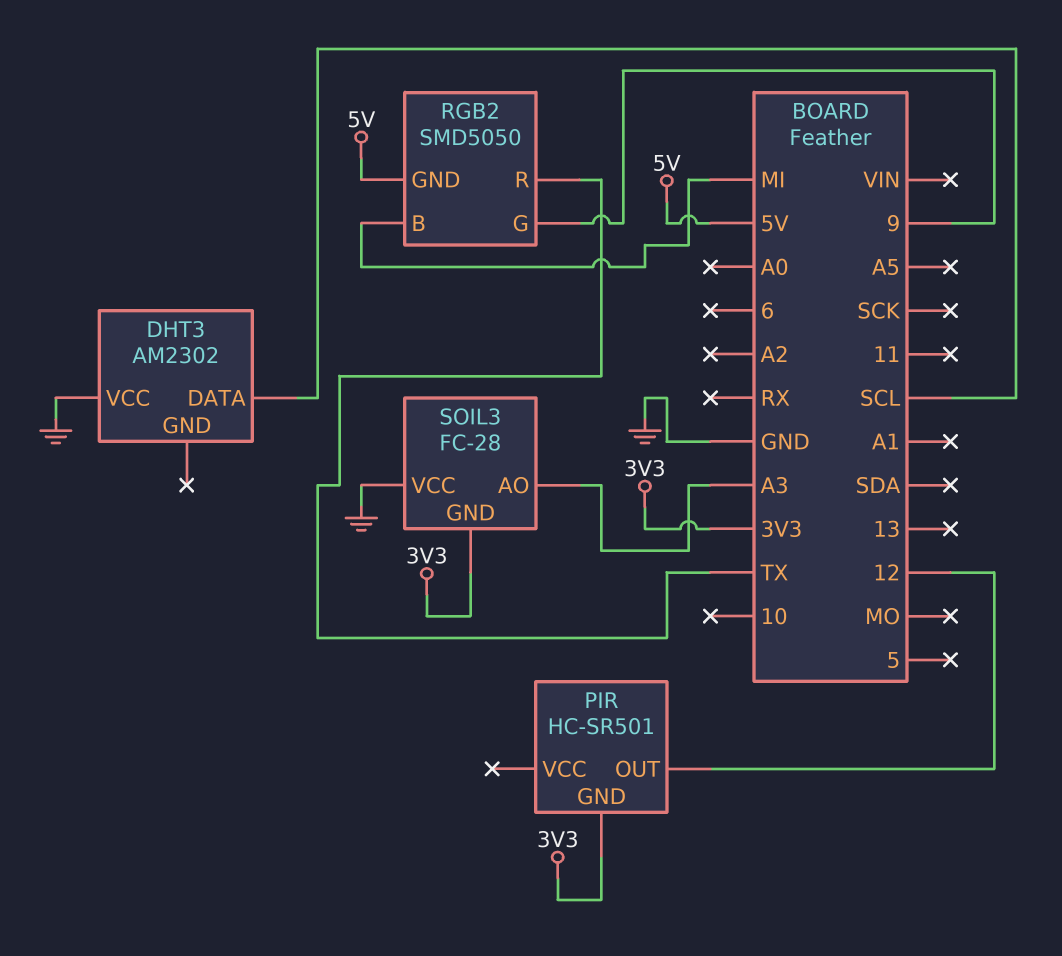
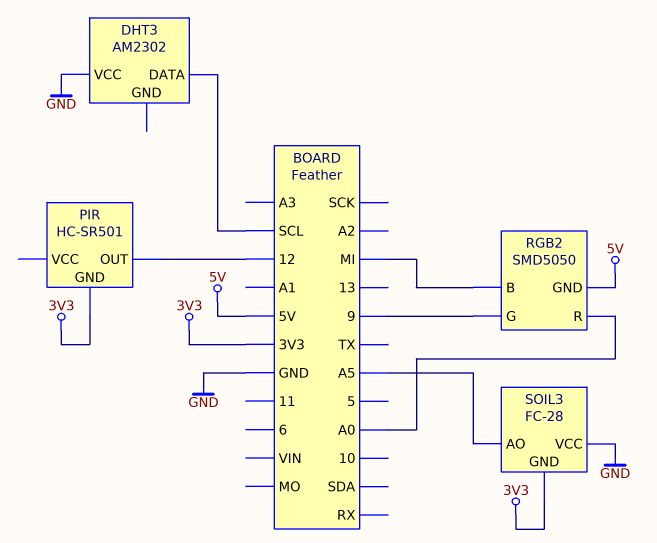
RGB2 pin R: TX -> A0
SOIL3 pin AO: A3 -> A5

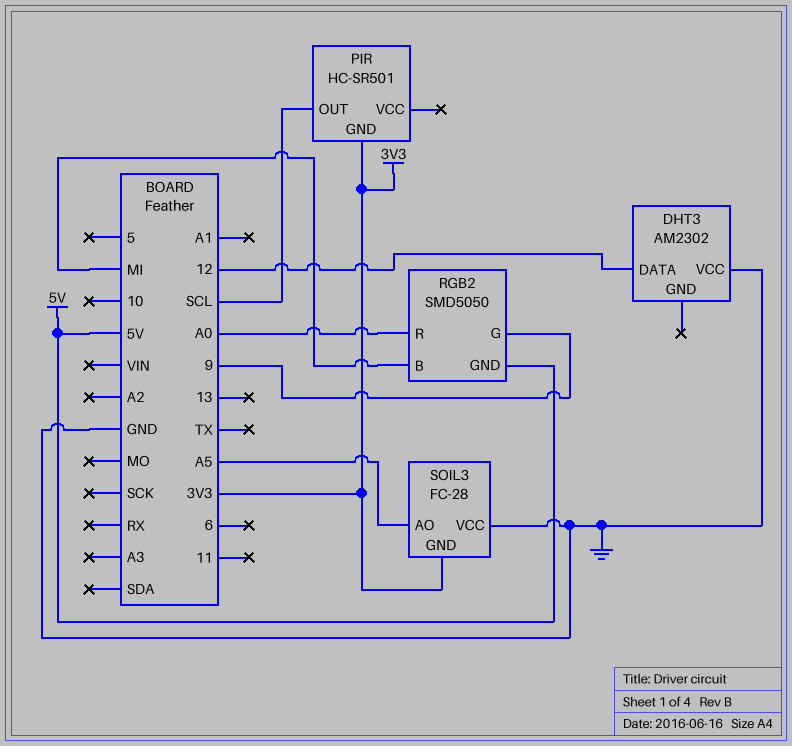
DHT3 pin DATA: SCL -> 12
PIR pin OUT: 12 -> SCL

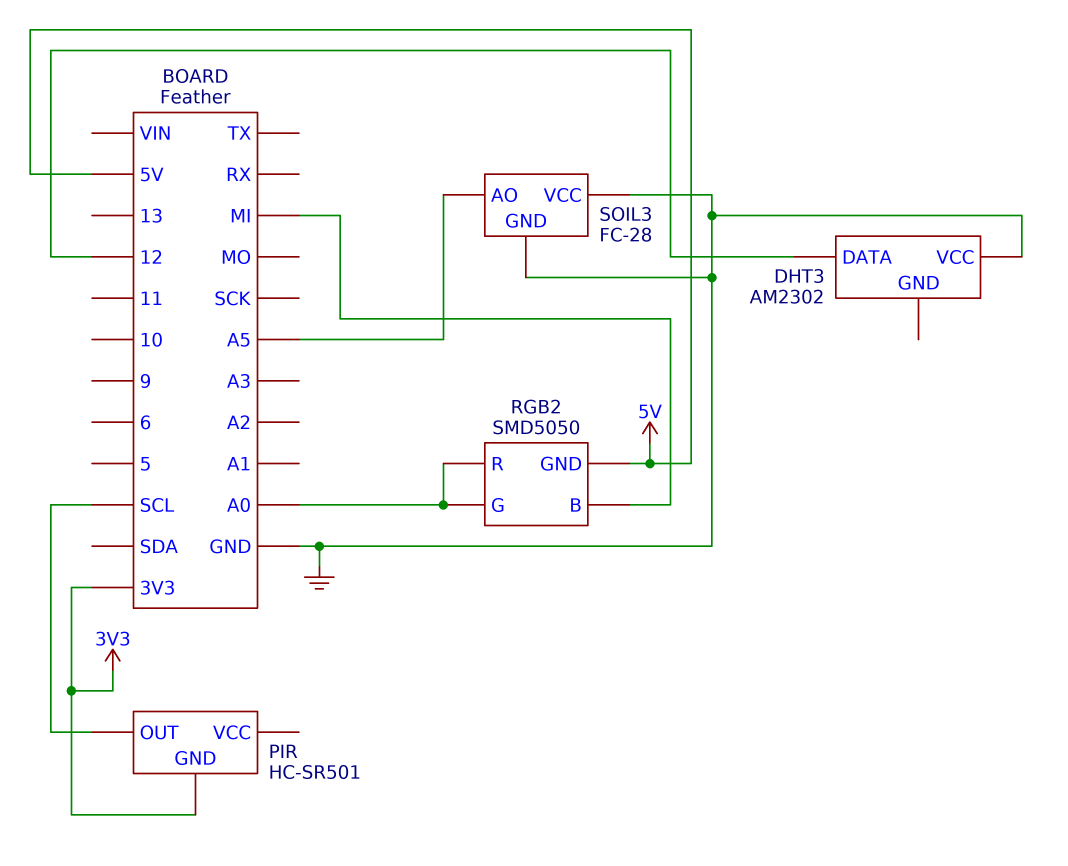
RGB2 pin G: 9 -> A0
SOIL3 pin GND: 3V3 -> GND

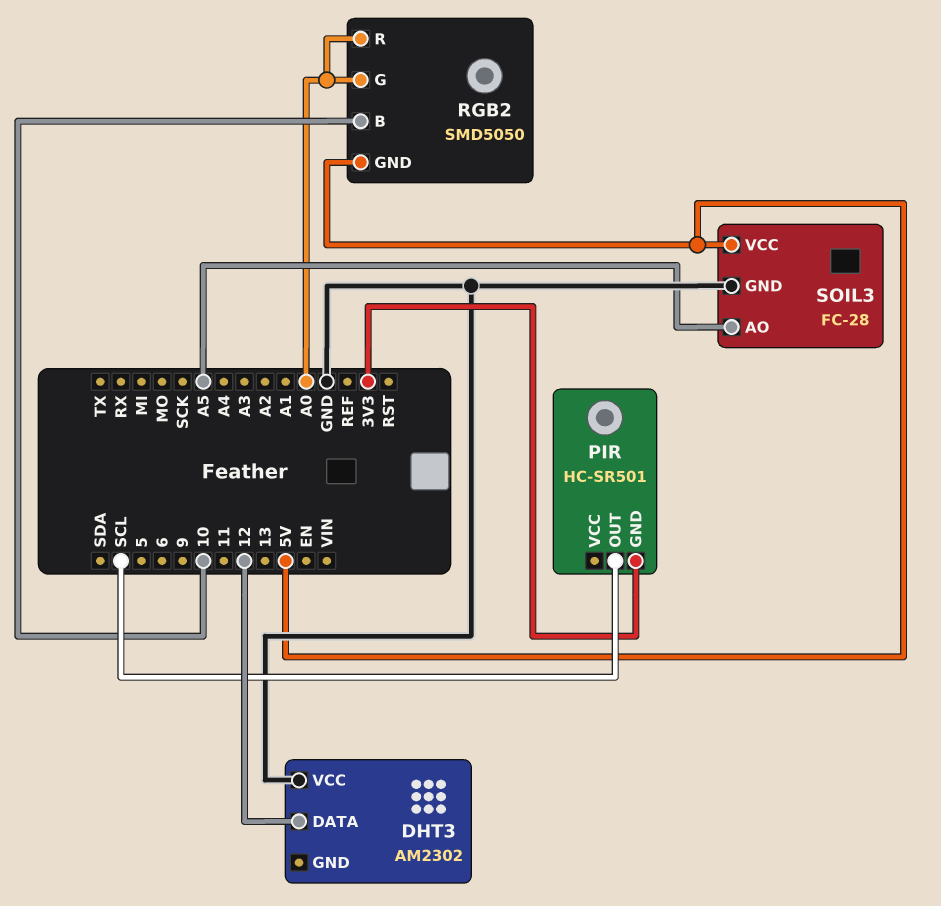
RGB2 pin B: MI -> 10
SOIL3 pin VCC: GND -> 5V

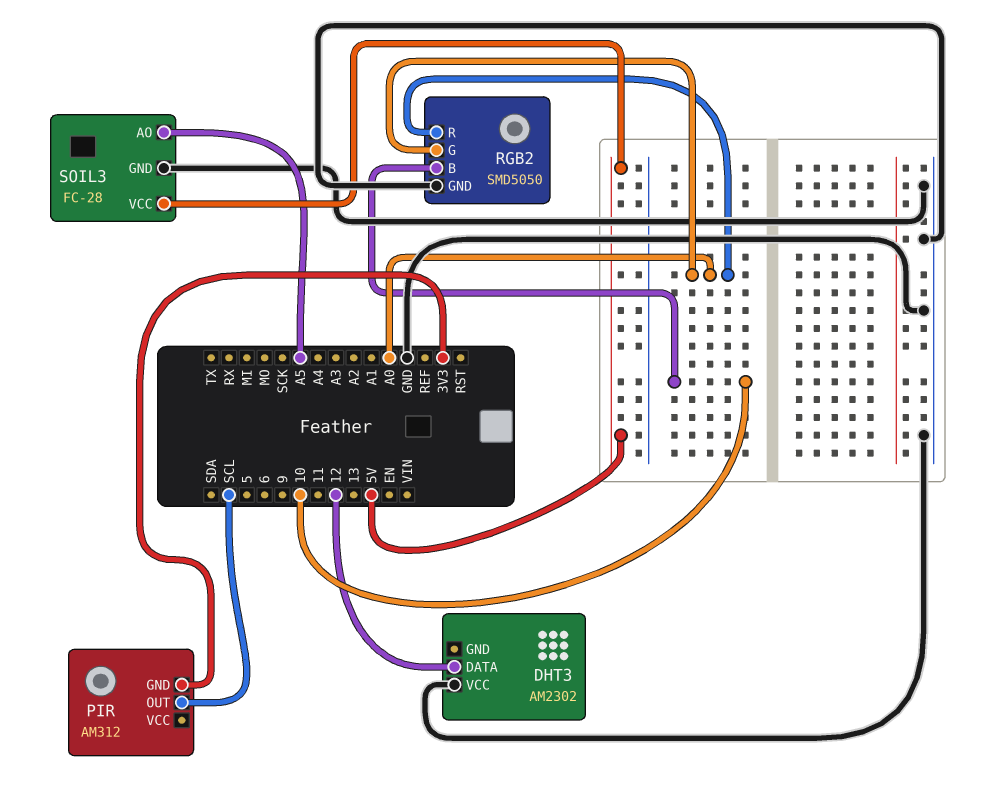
PIR: HC-SR501 -> AM312
RGB2 pin GND: 5V -> GND

